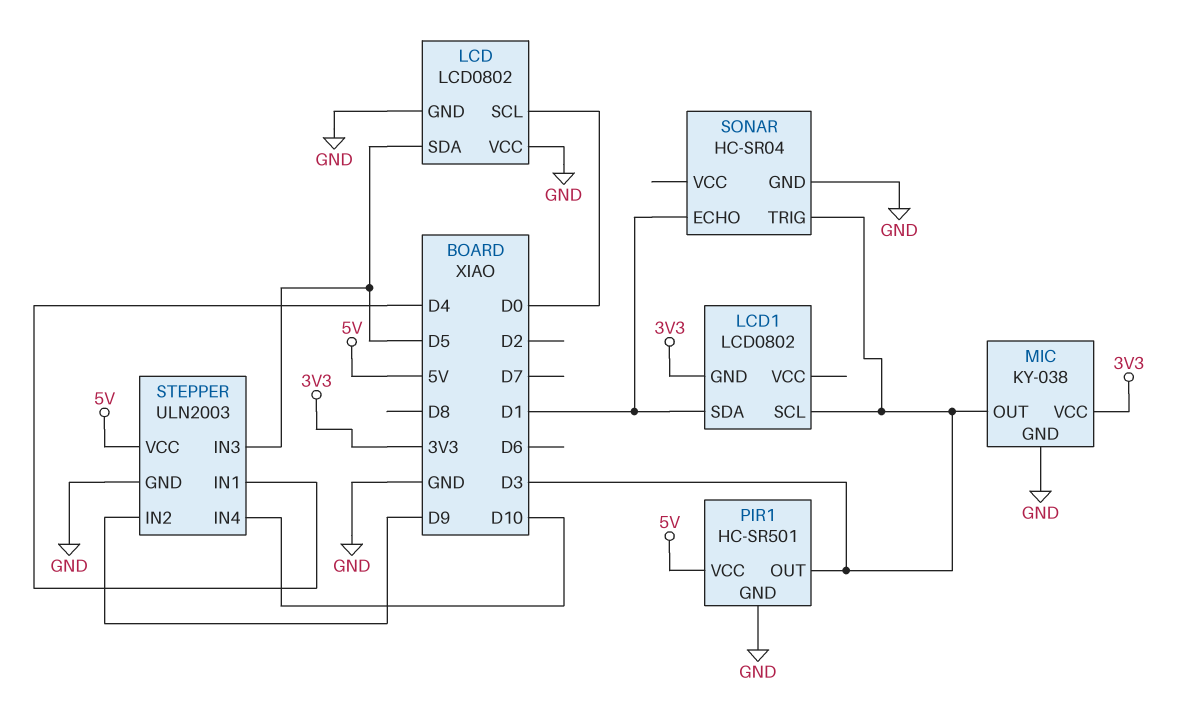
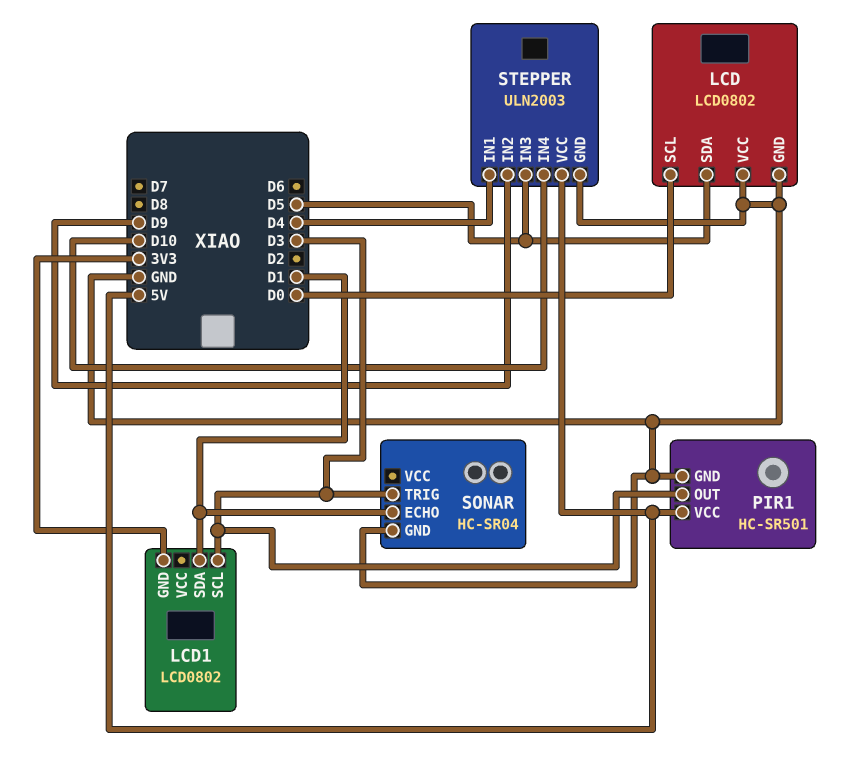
MIC: KY-038 -> none
MIC pin GND: GND -> none
MIC pin OUT: D3 -> none
MIC pin VCC: 3V3 -> none

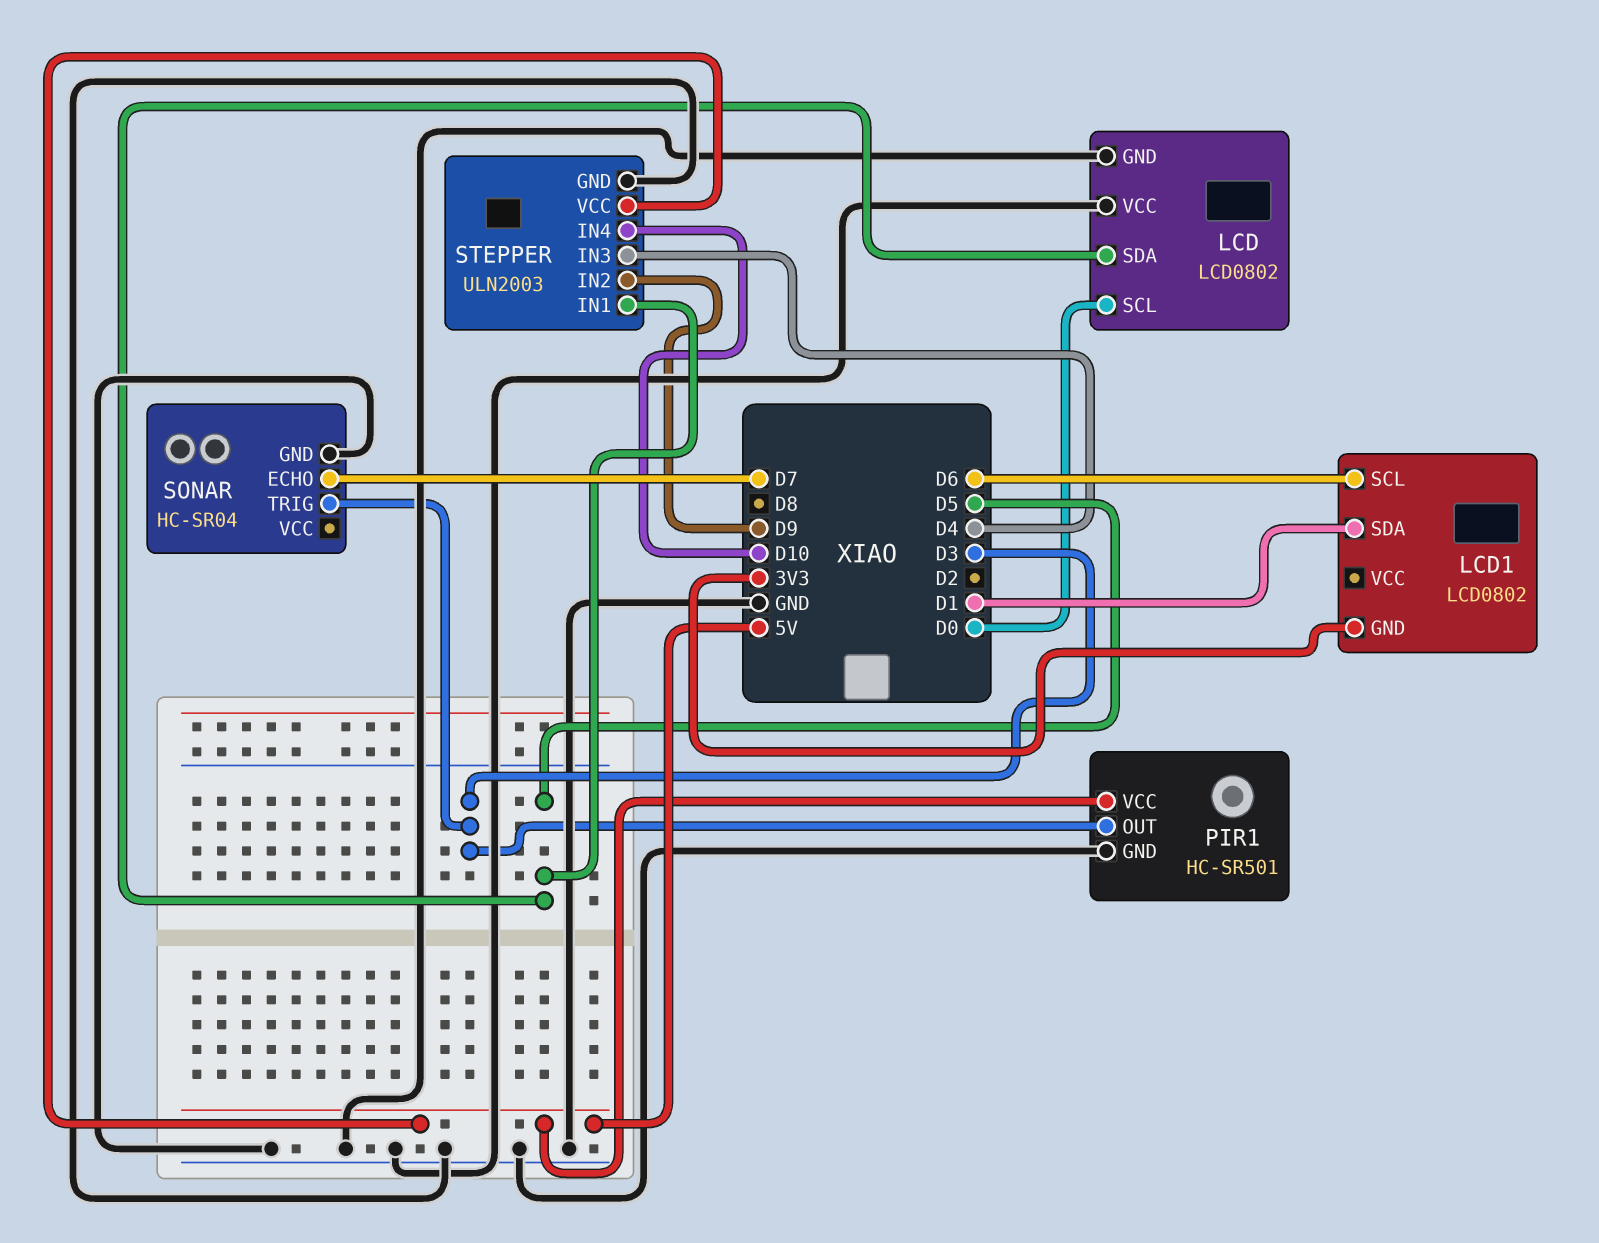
LCD1 pin SCL: D3 -> D6
SONAR pin ECHO: D1 -> D7
STEPPER pin IN1: D4 -> D5
STEPPER pin IN3: D5 -> D4

